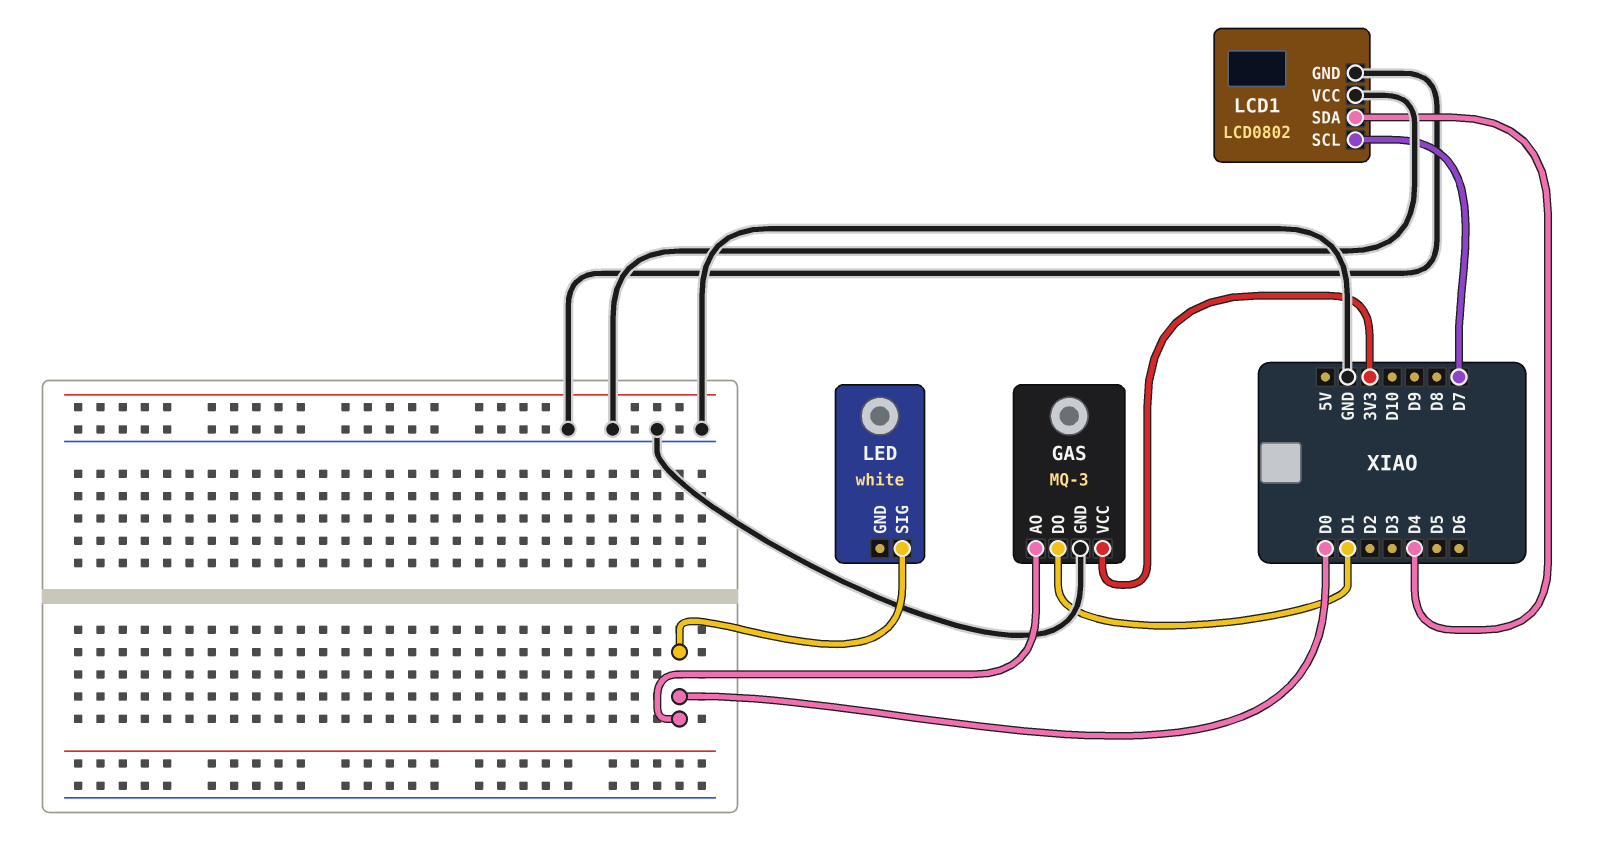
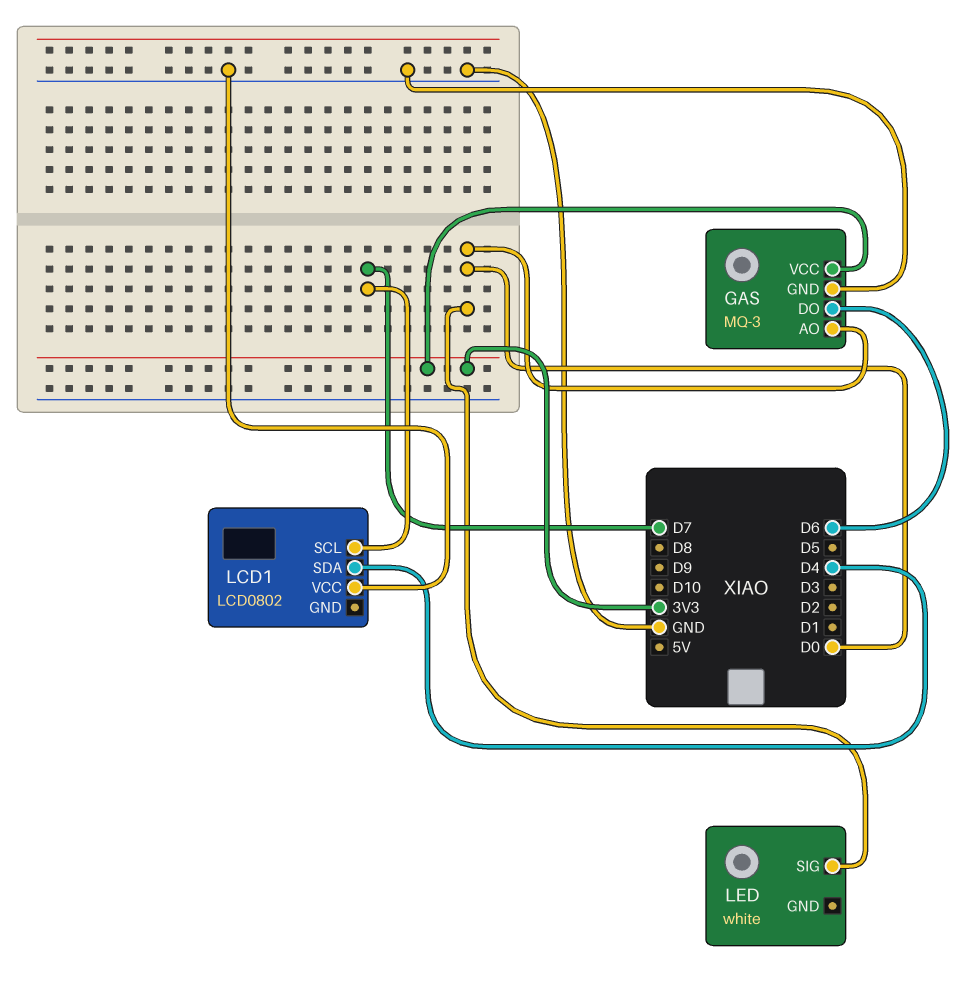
GAS pin DO: D1 -> D6
LCD1 pin GND: GND -> none

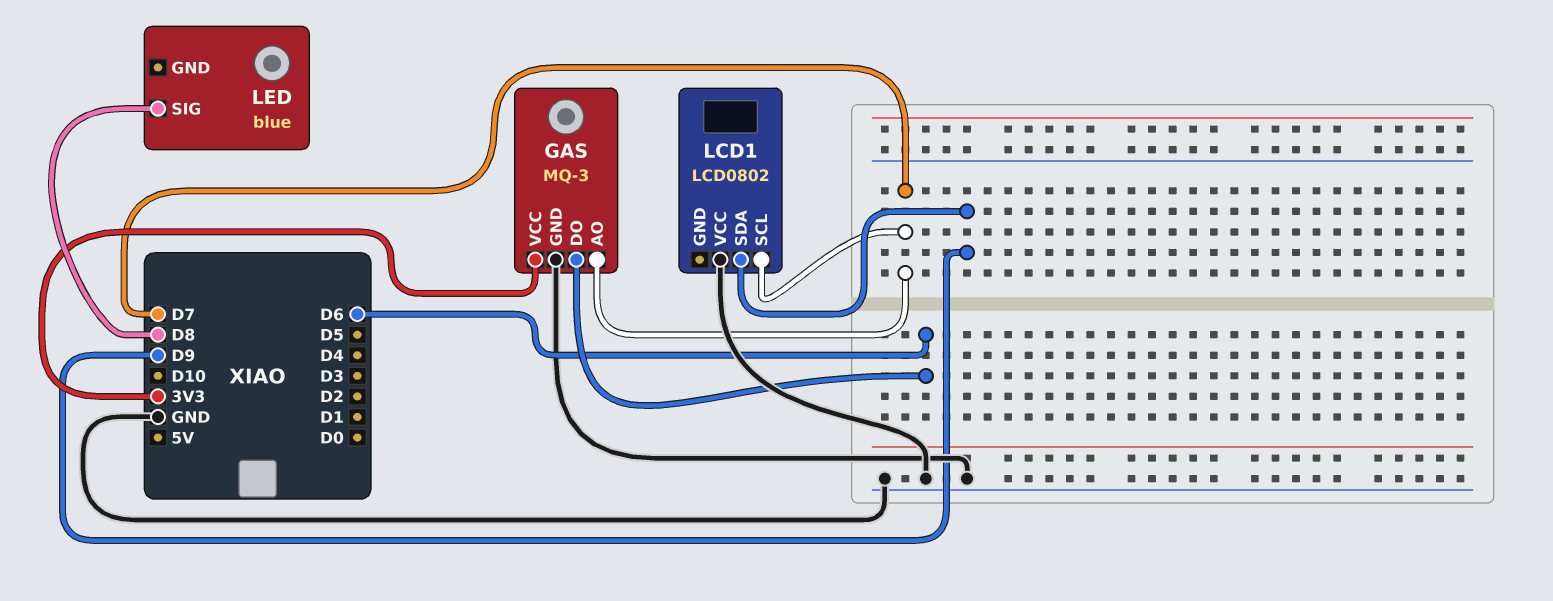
GAS pin AO: D0 -> D7
LCD1 pin SDA: D4 -> D9
LED: white -> blue
LED pin SIG: D0 -> D8

